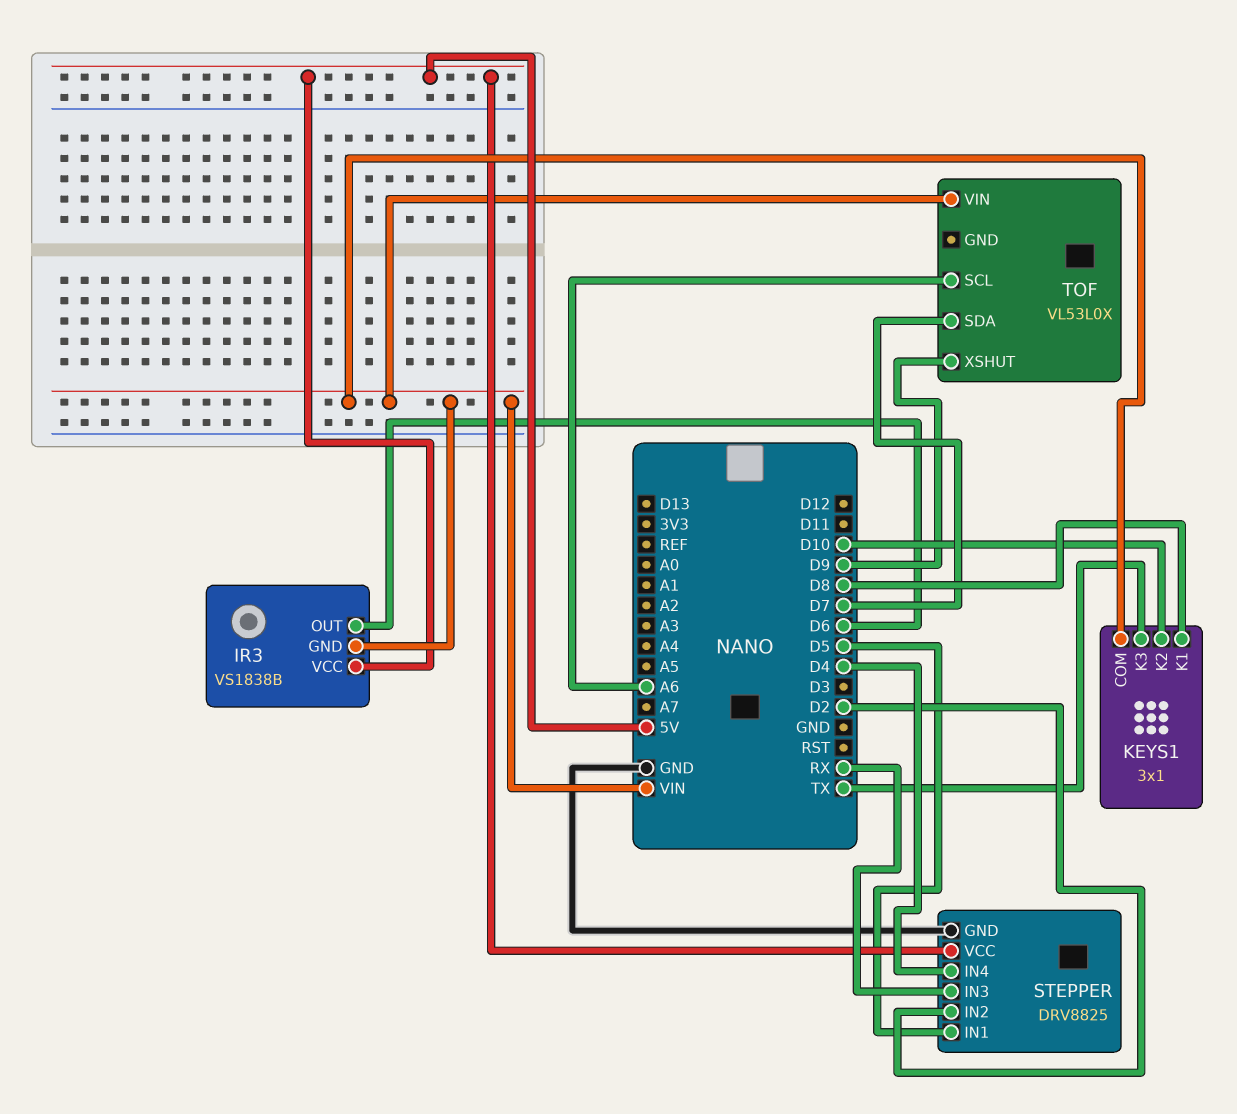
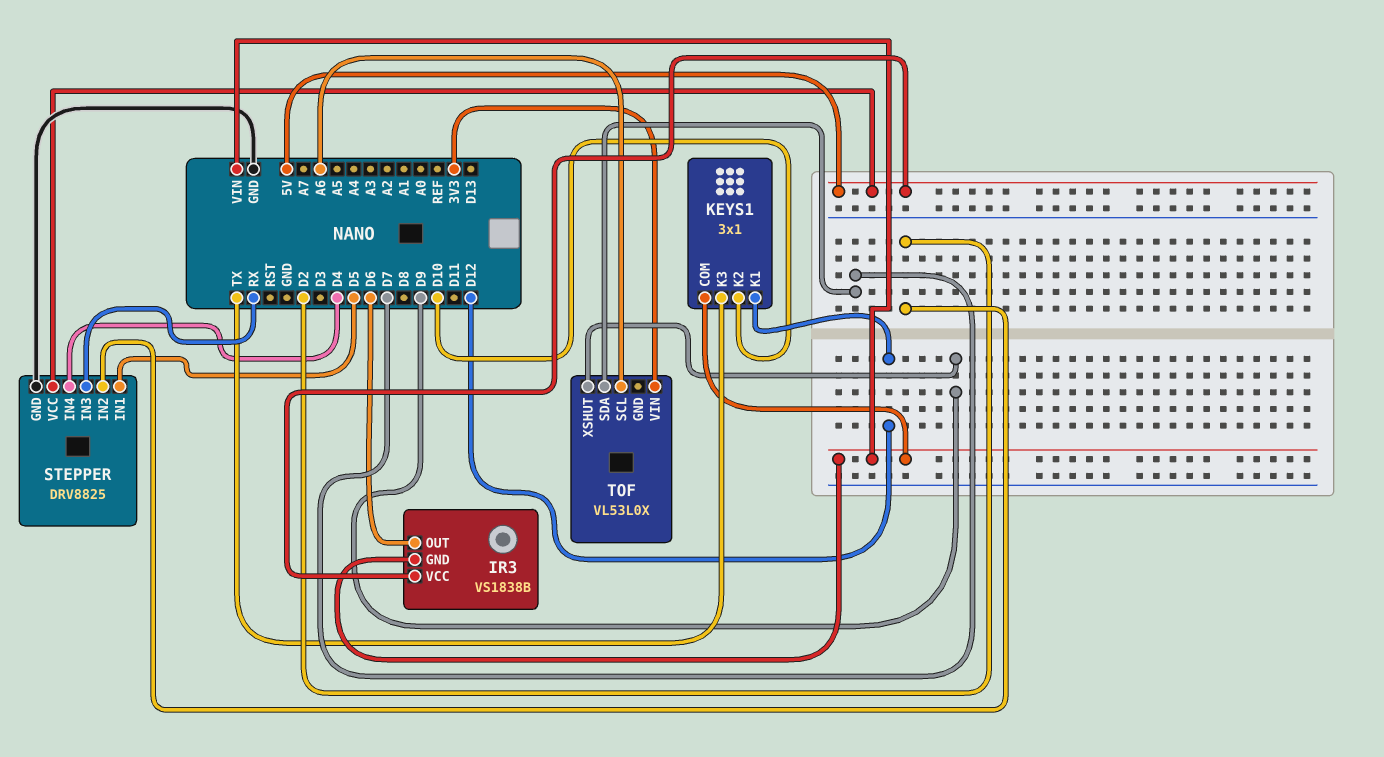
KEYS1 pin K1: D8 -> D12
TOF pin VIN: VIN -> 3V3

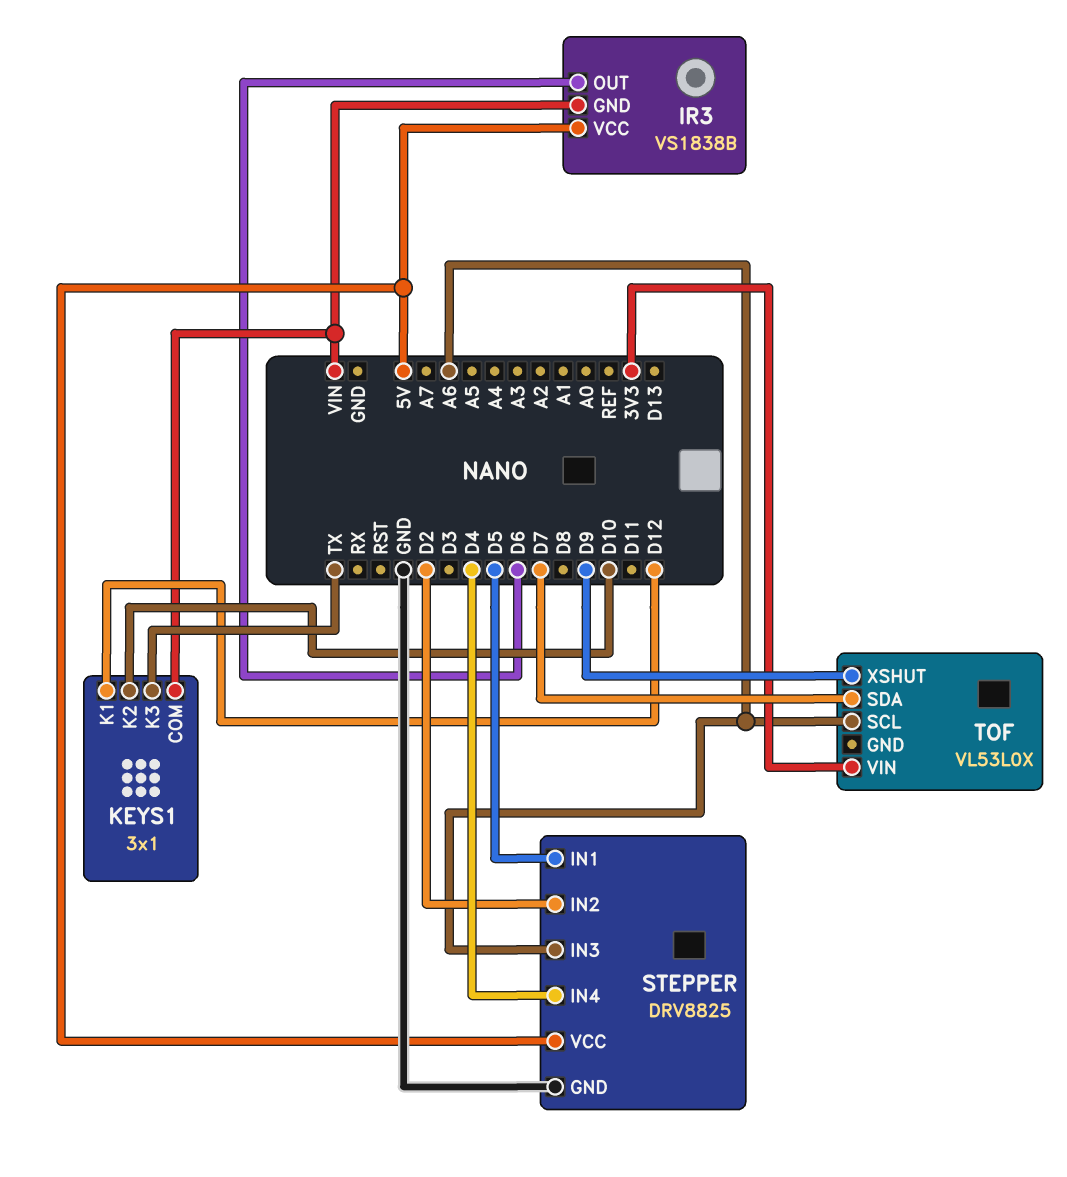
STEPPER pin IN3: RX -> A6

